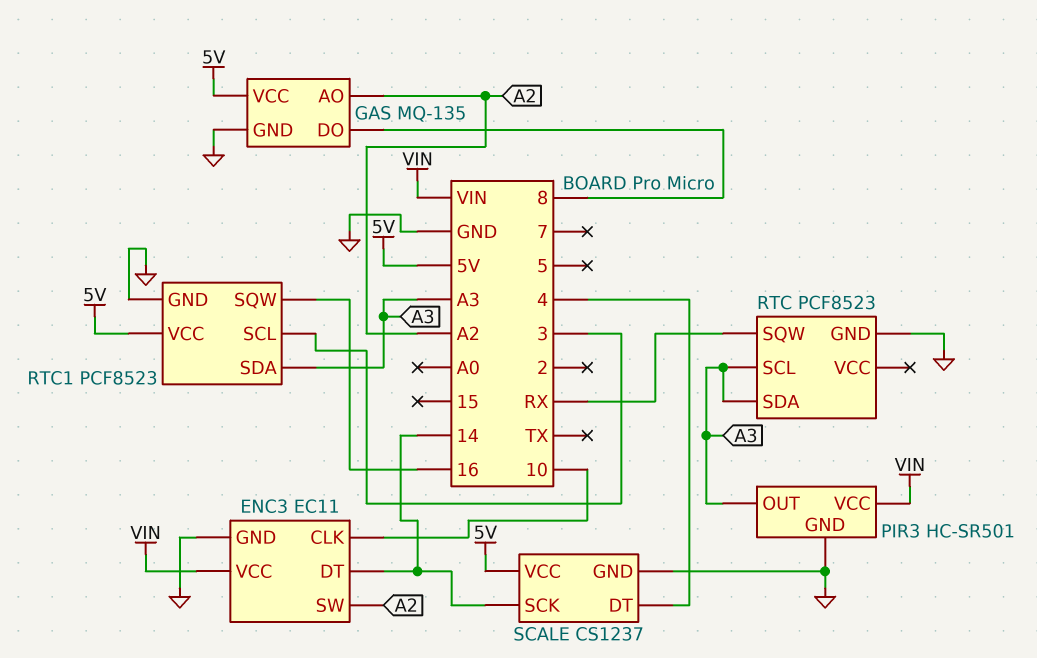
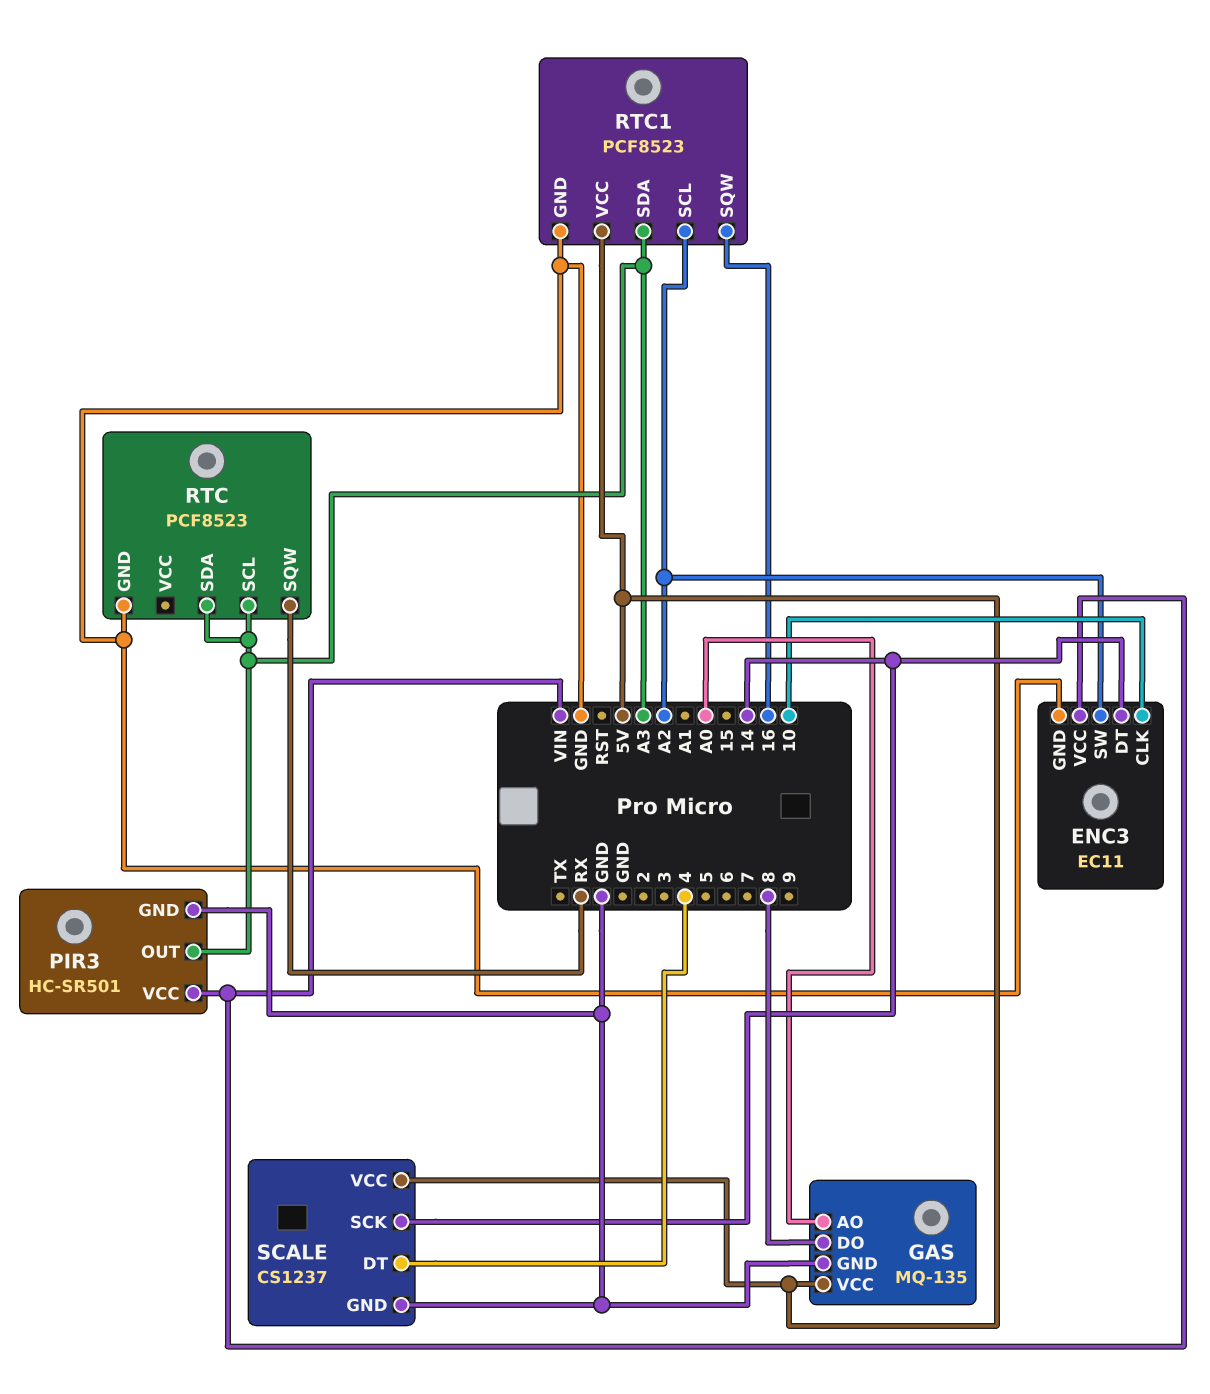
GAS pin AO: A2 -> A0
RTC1 pin SCL: 3 -> A2

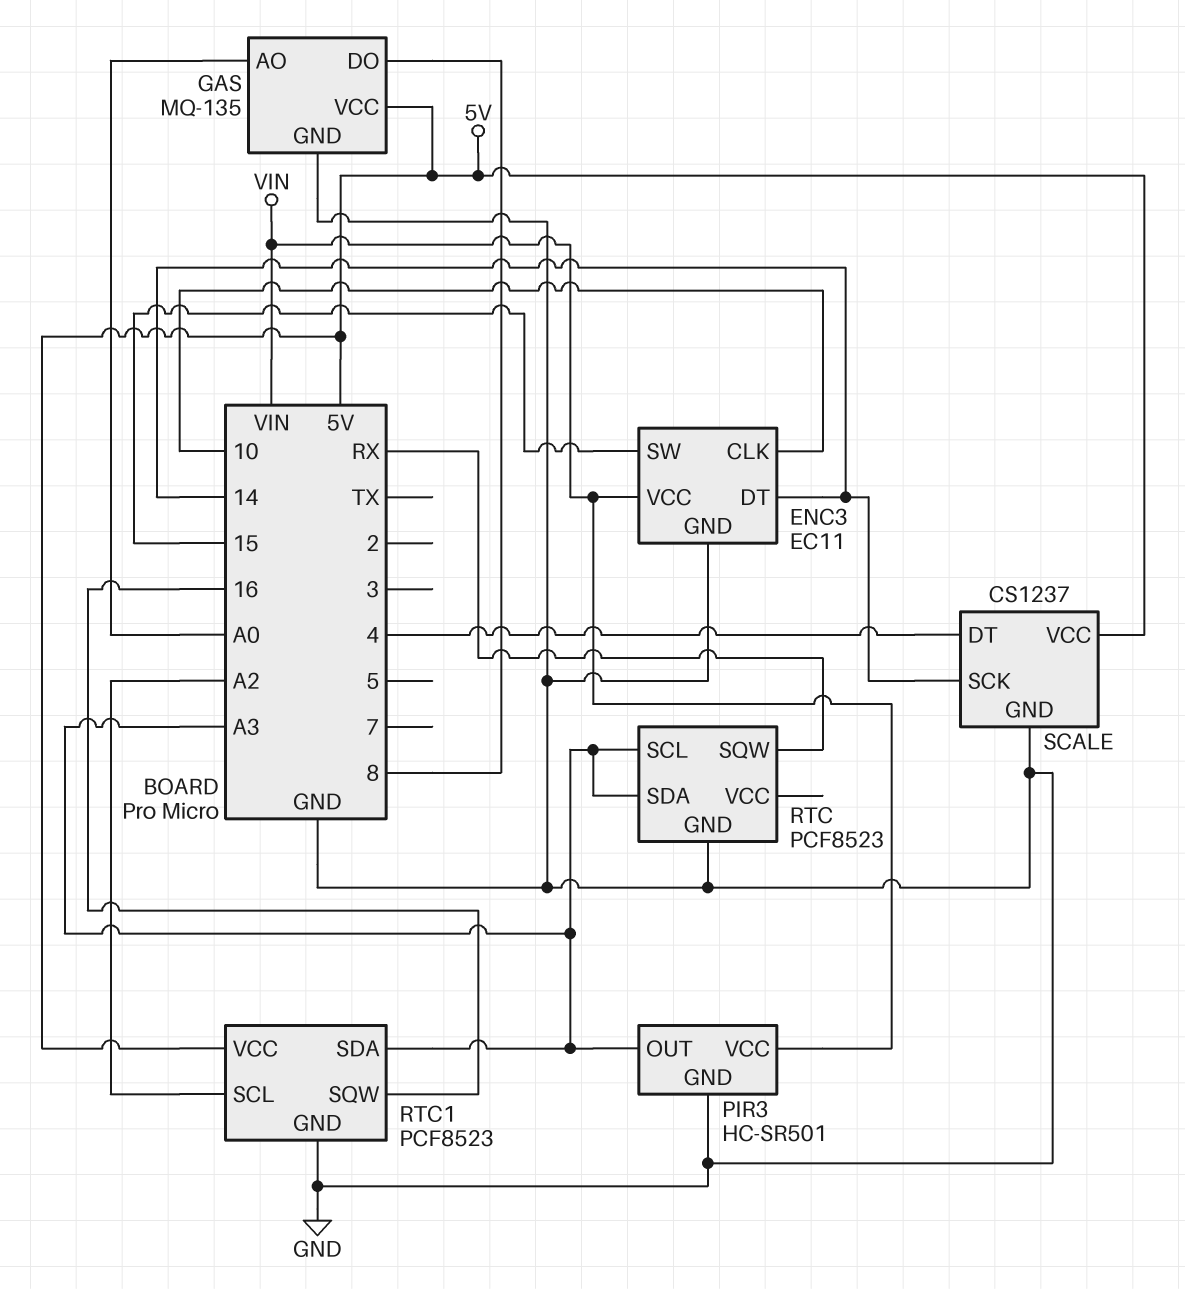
ENC3 pin SW: A2 -> 15

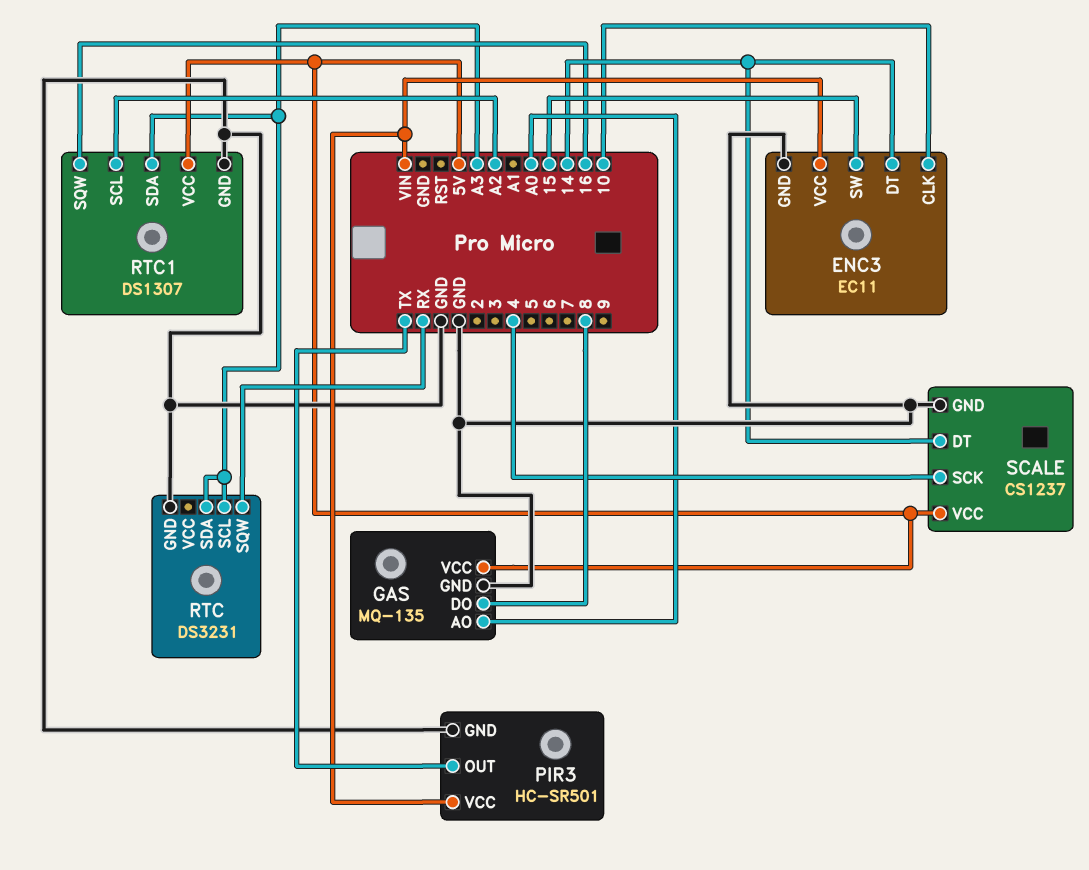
PIR3 pin OUT: A3 -> TX
RTC: PCF8523 -> DS3231
RTC1: PCF8523 -> DS1307
SCALE pin DT: 4 -> 14
SCALE pin SCK: 14 -> 4

